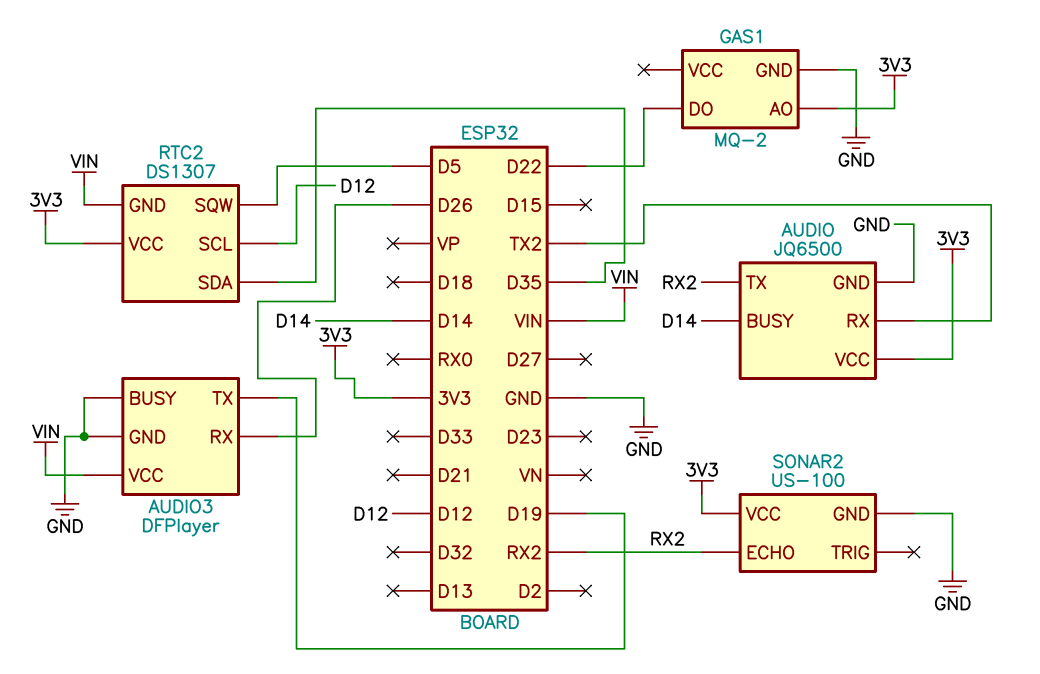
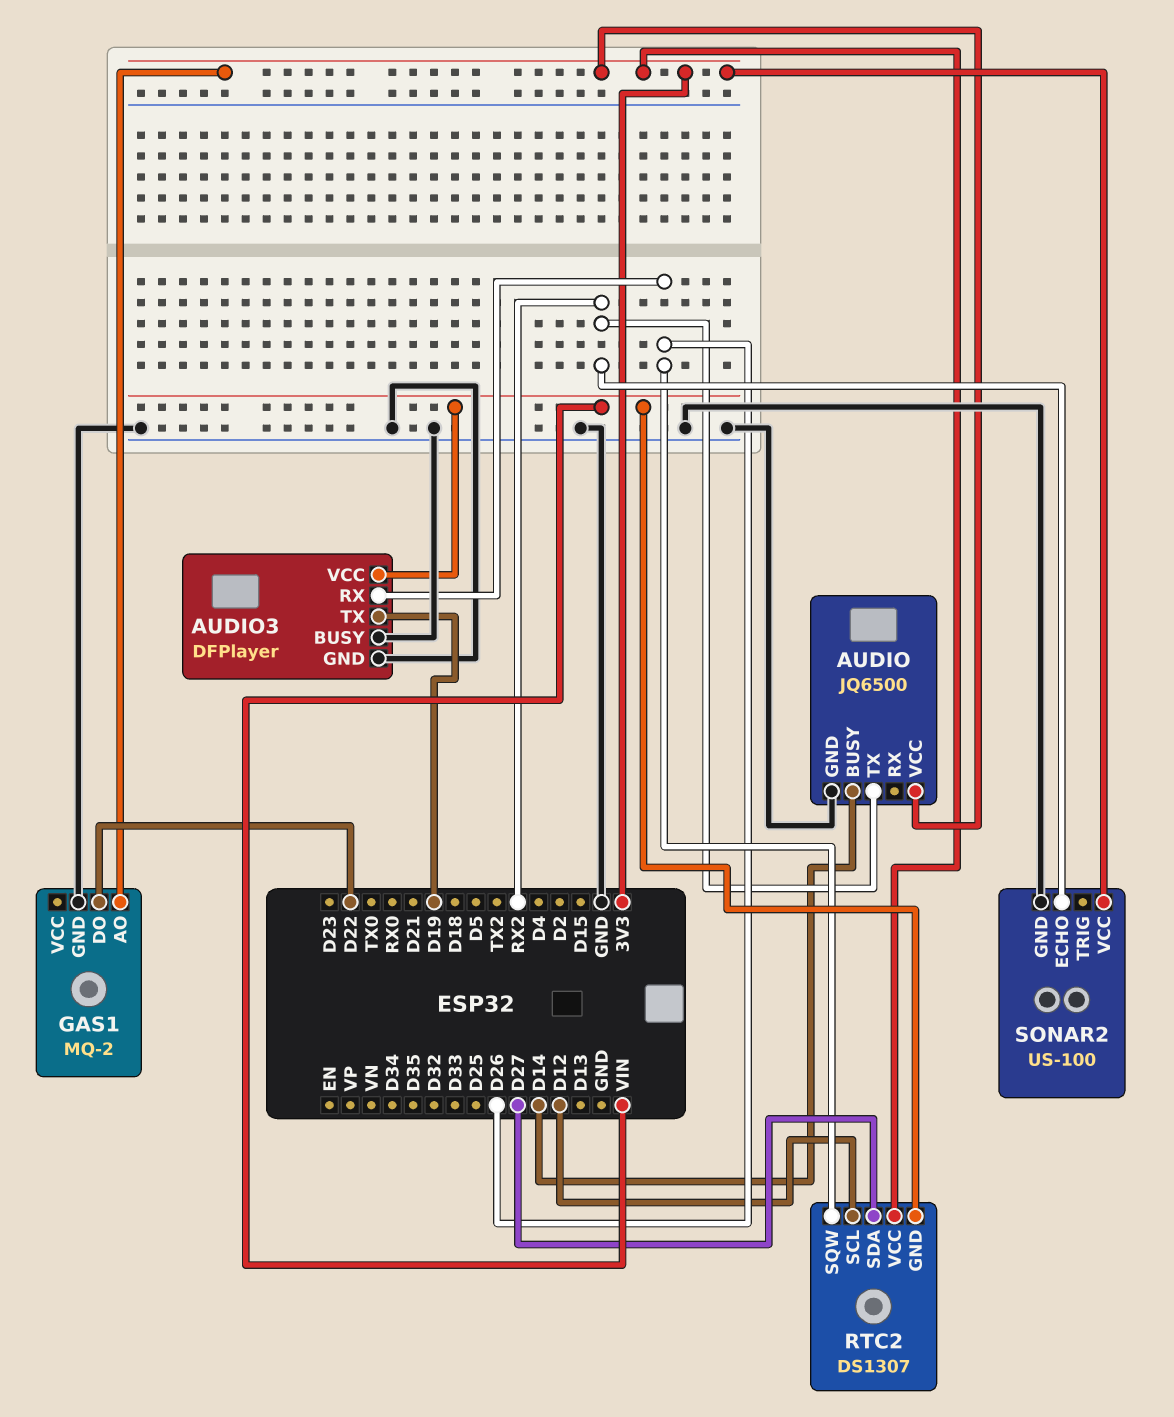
AUDIO pin RX: TX2 -> none
RTC2 pin SDA: D35 -> D27
RTC2 pin SQW: D5 -> D26

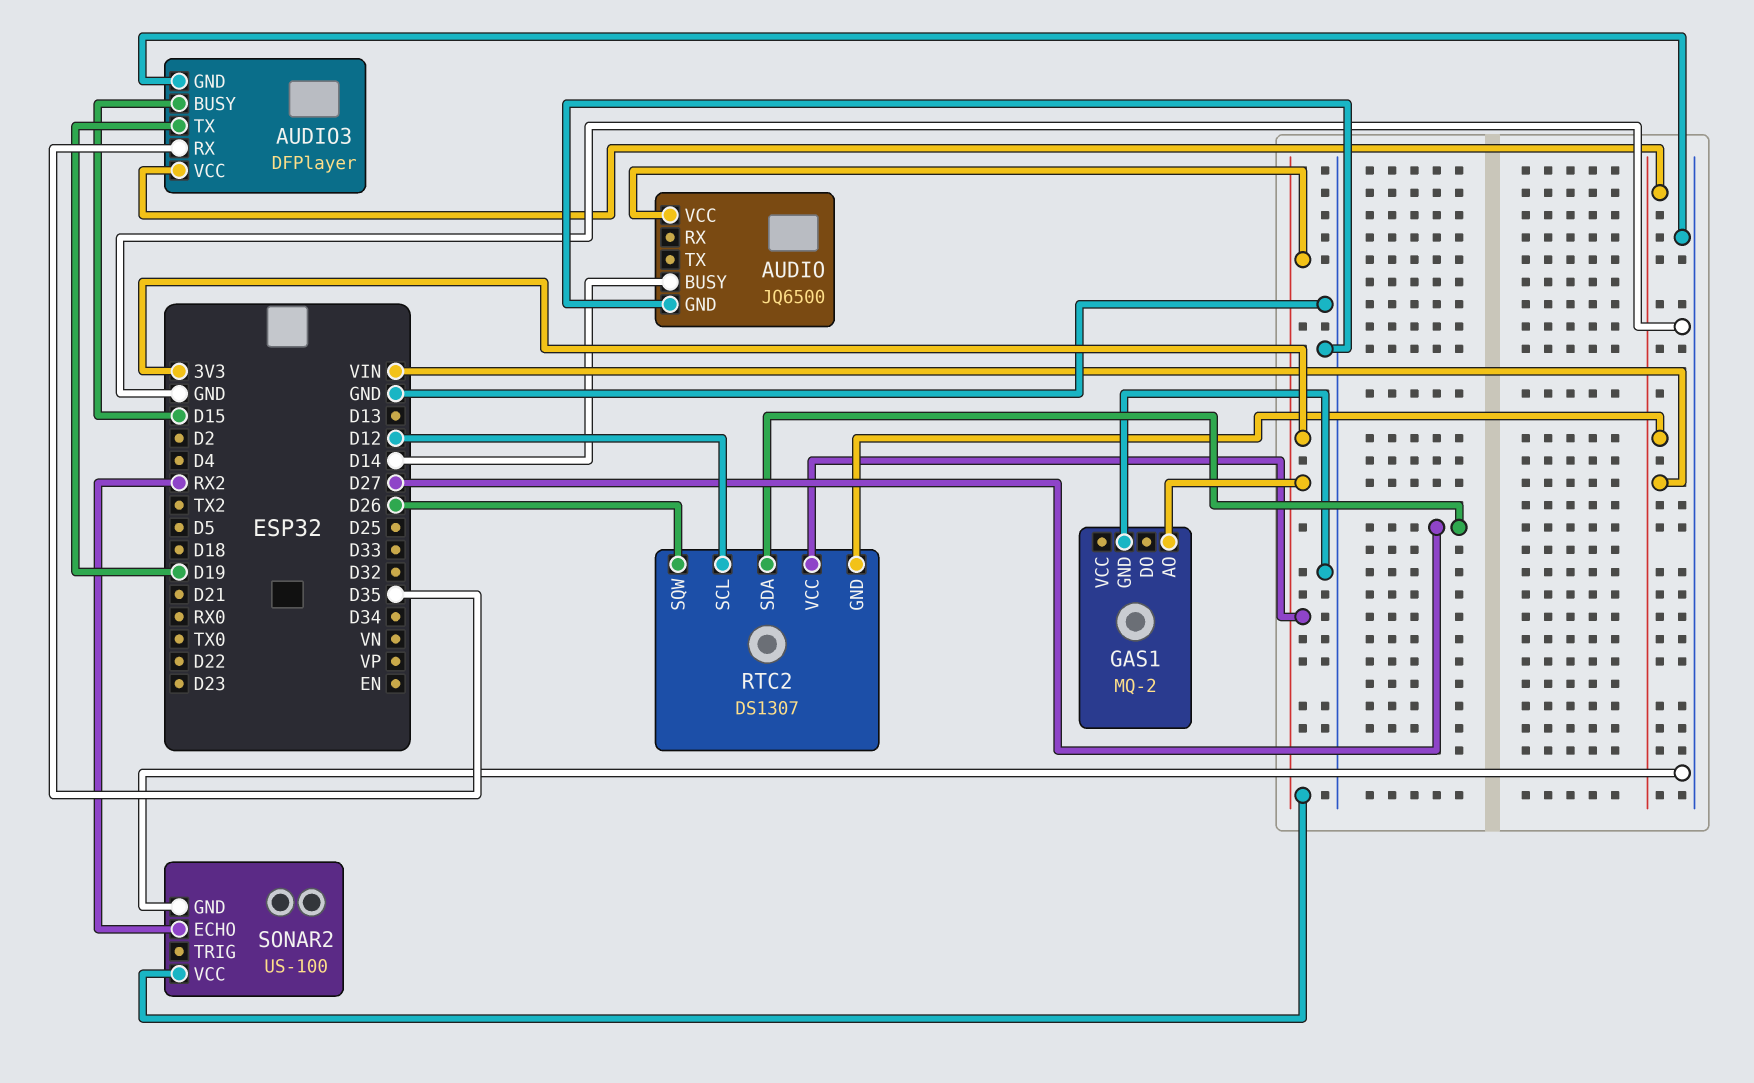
AUDIO pin TX: RX2 -> none
AUDIO3 pin BUSY: GND -> D15
AUDIO3 pin RX: D26 -> D35
GAS1 pin DO: D22 -> none

